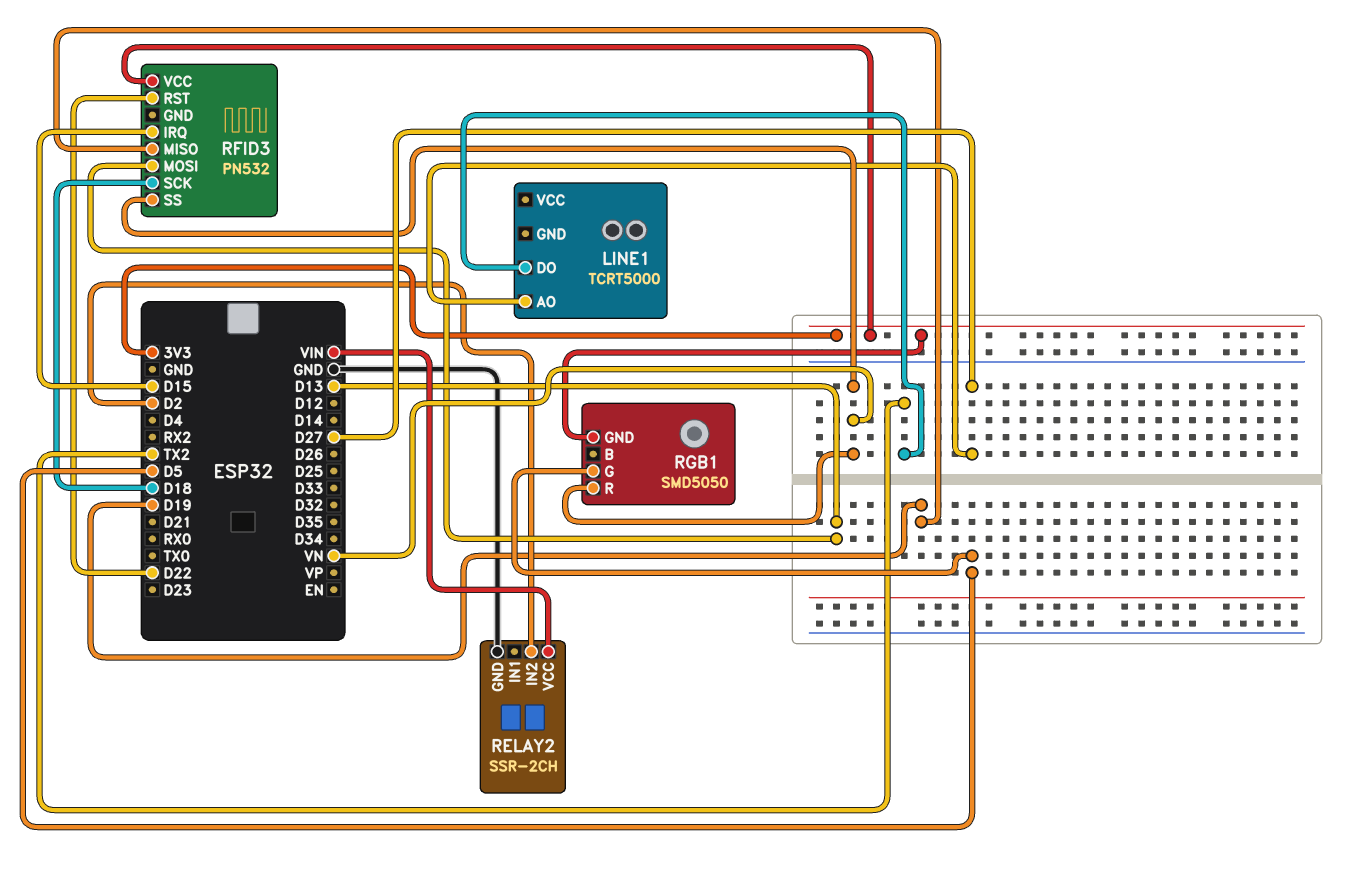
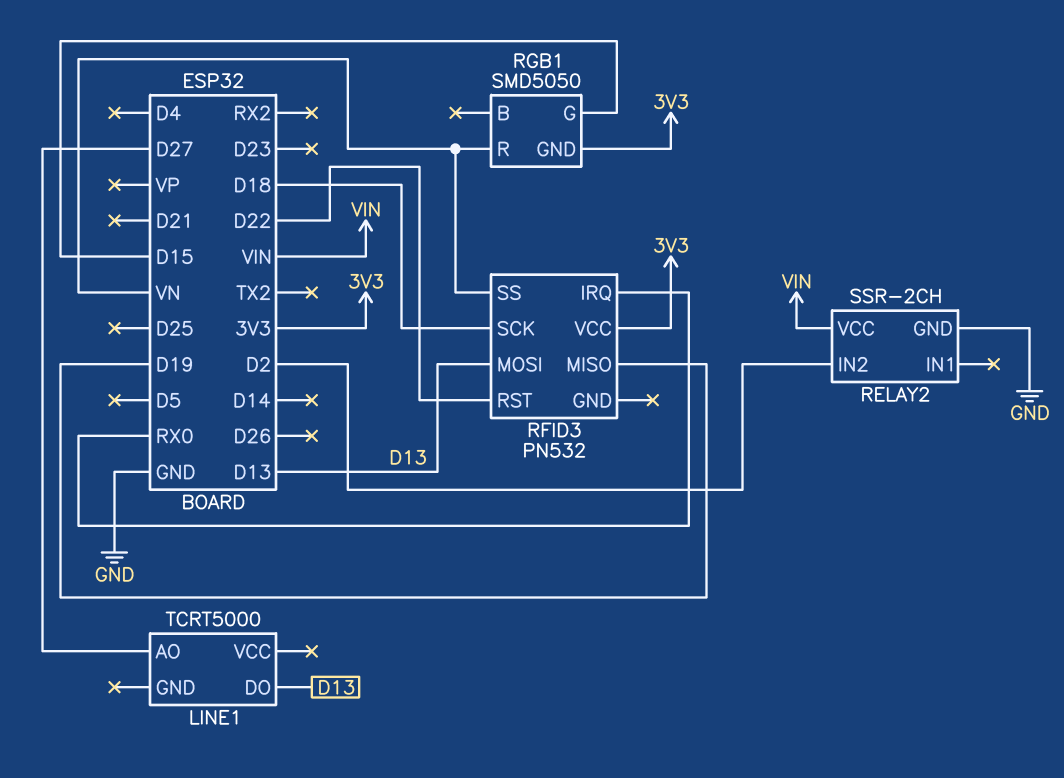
LINE1 pin DO: TX2 -> D13
RFID3 pin IRQ: D15 -> RX0
RGB1 pin G: D5 -> D15

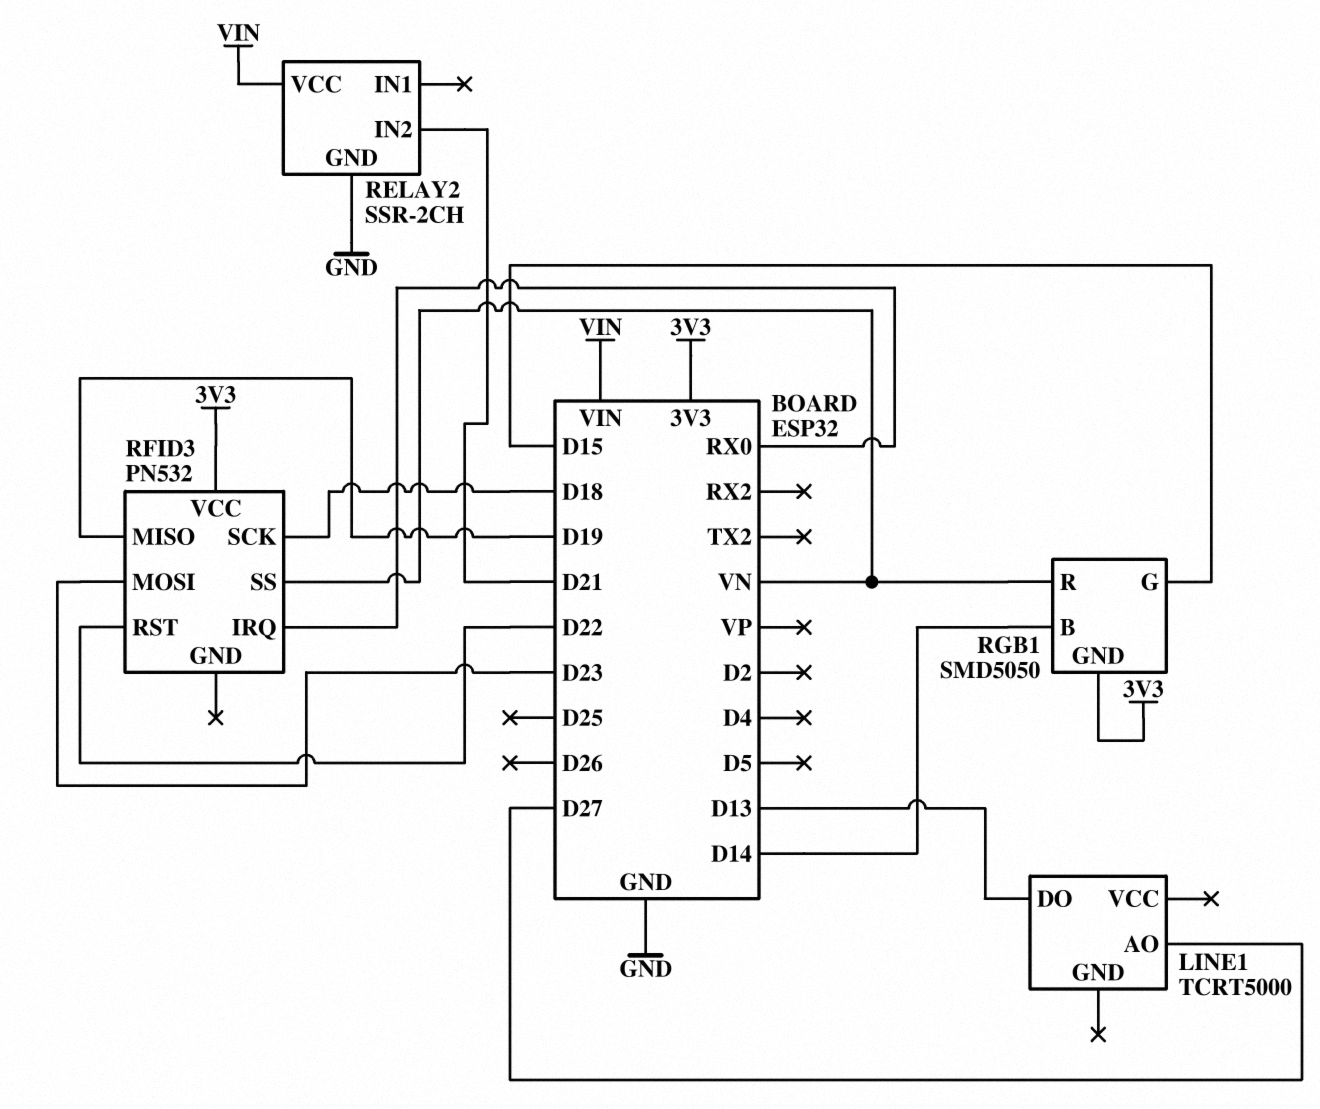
RELAY2 pin IN2: D2 -> D21
RFID3 pin MOSI: D13 -> D23
RGB1 pin B: none -> D14

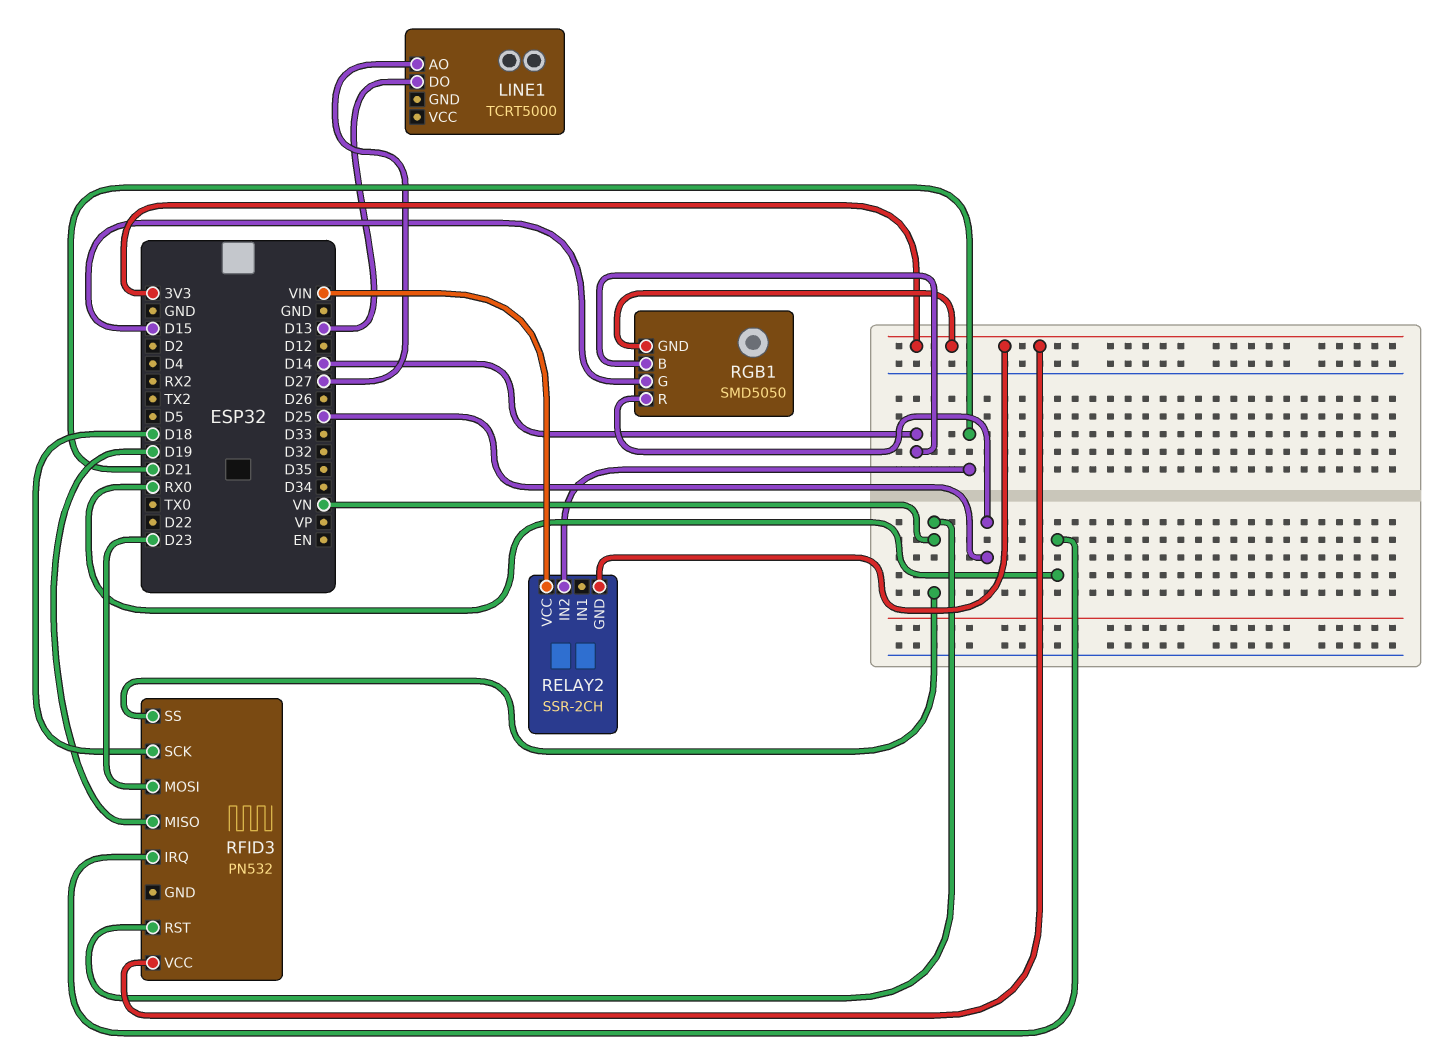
RELAY2 pin GND: GND -> 3V3
RFID3 pin RST: D22 -> VN
RGB1 pin R: VN -> D25

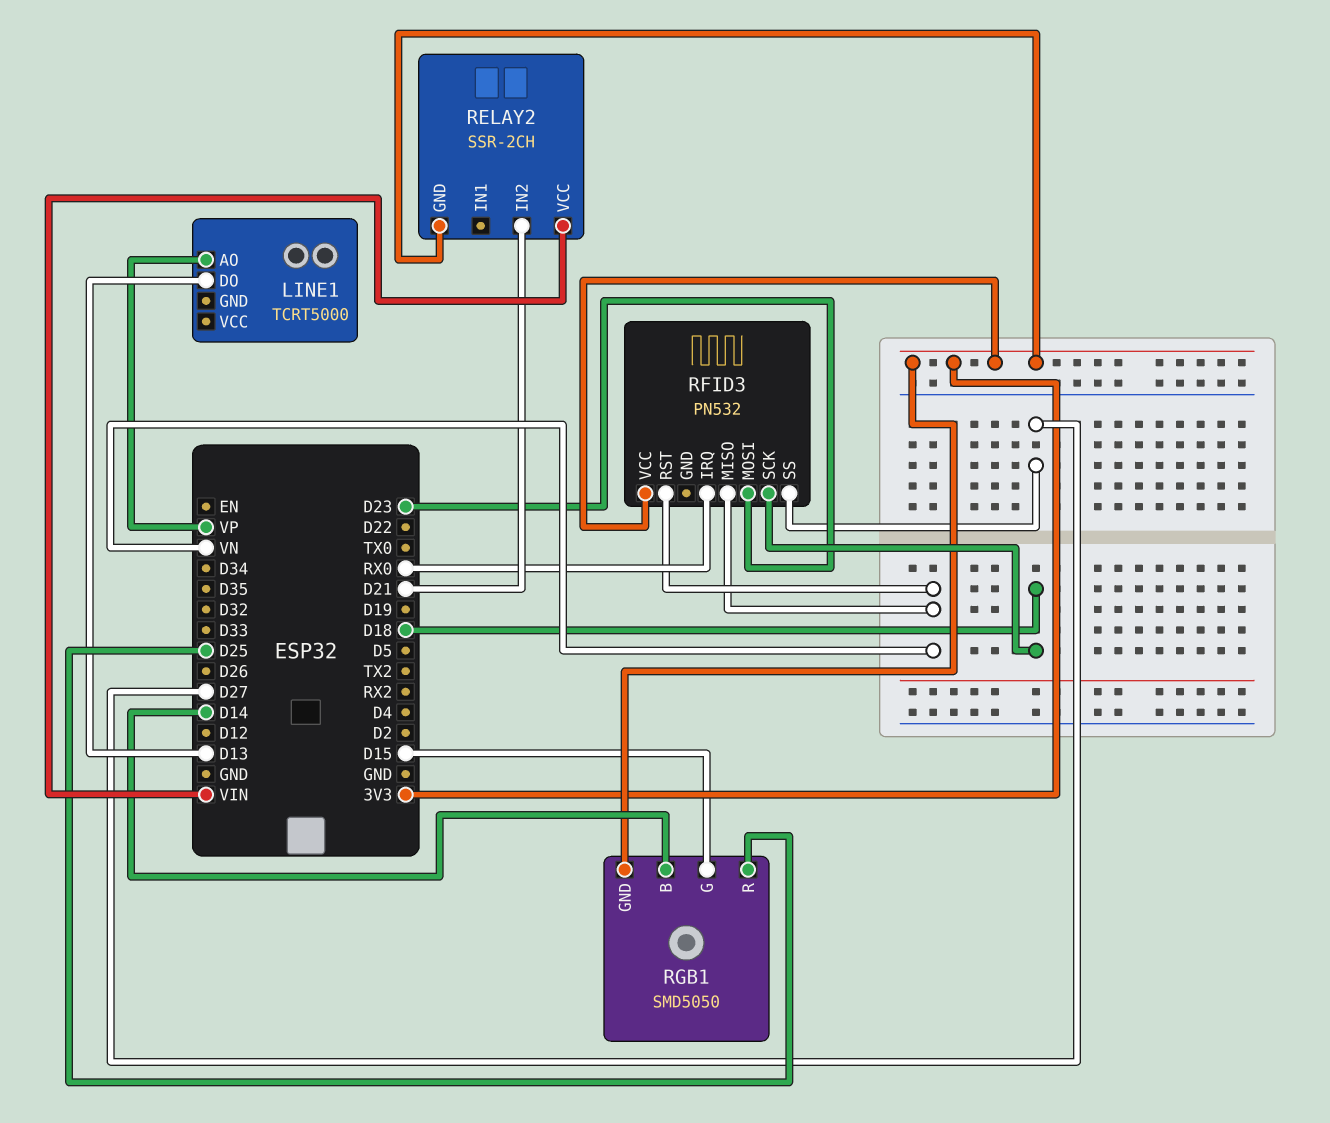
LINE1 pin AO: D27 -> VP
RFID3 pin MISO: D19 -> VN
RFID3 pin SS: VN -> D27

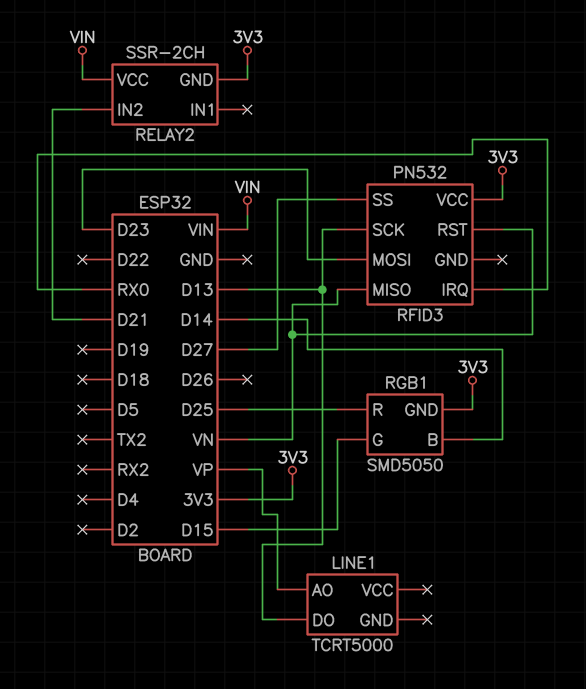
RFID3 pin SCK: D18 -> D13

